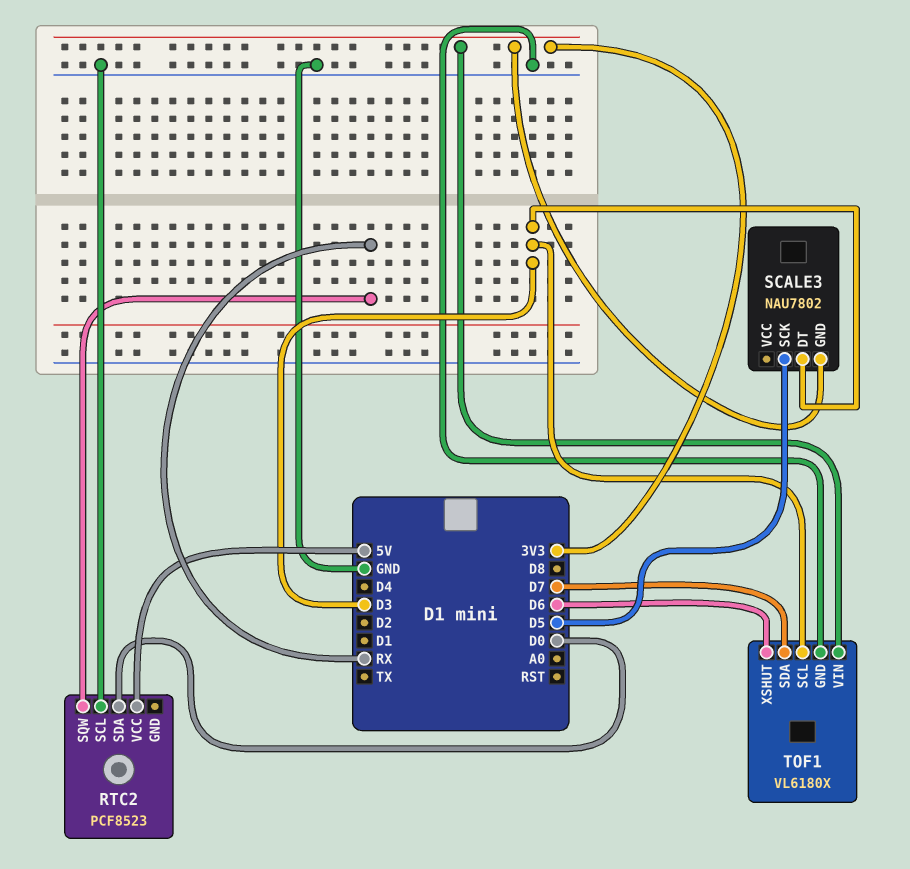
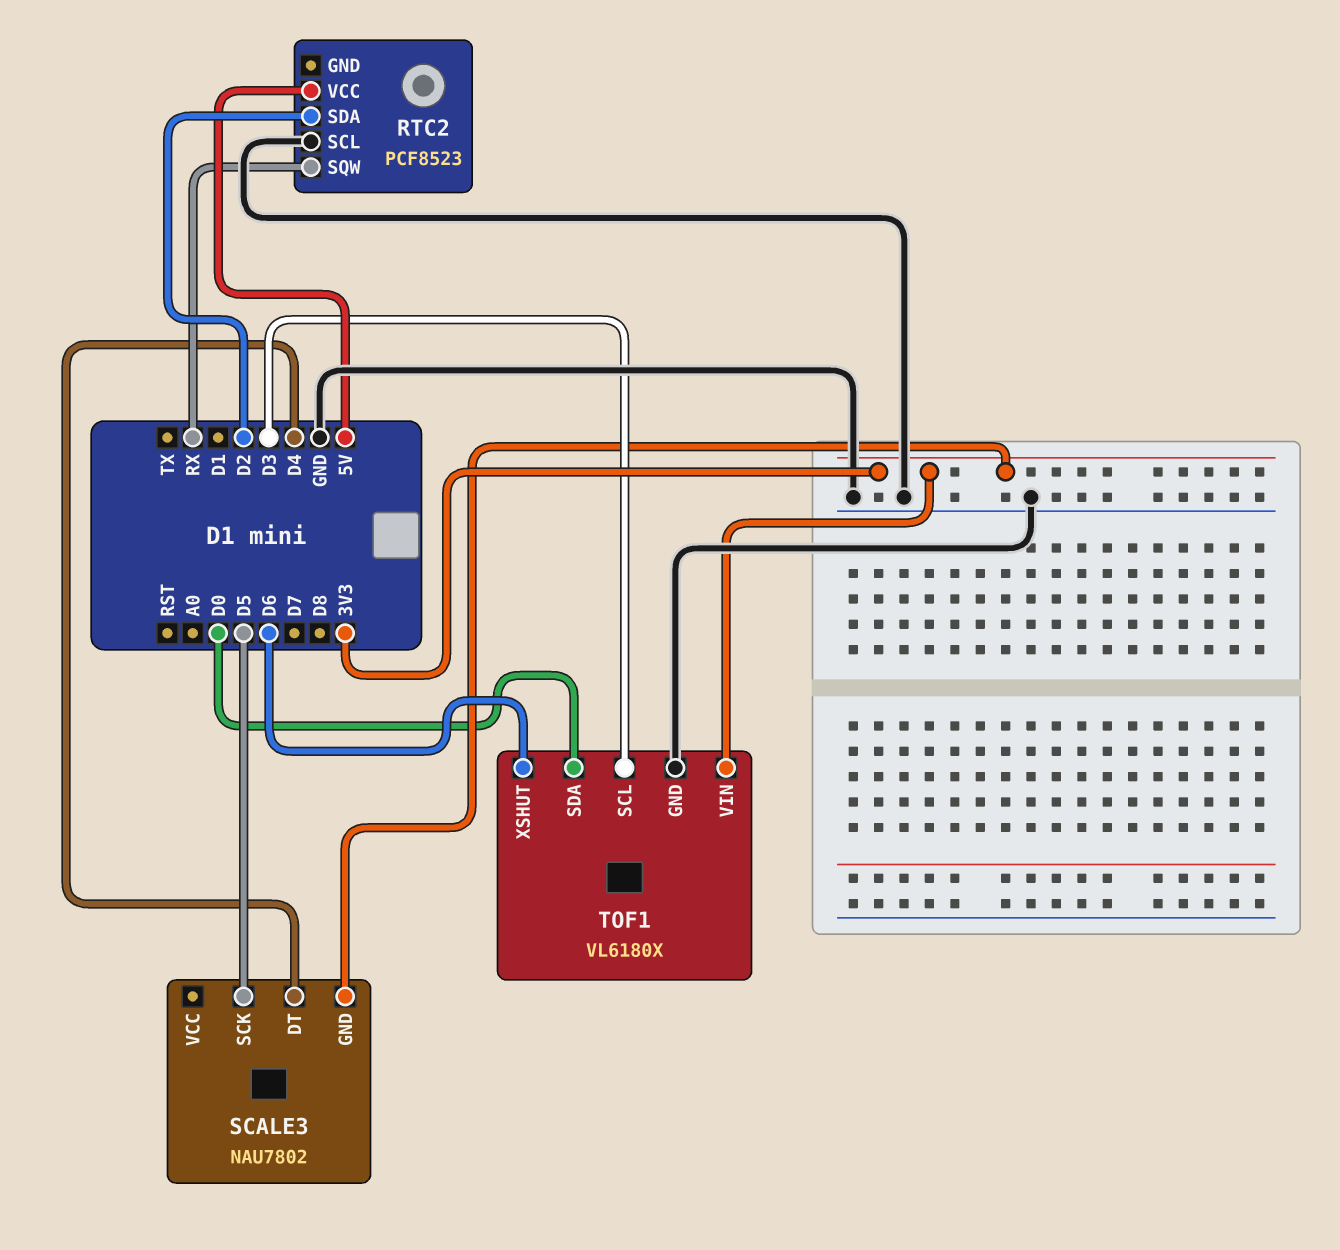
RTC2 pin SDA: D0 -> D2
SCALE3 pin DT: D3 -> D4
TOF1 pin SDA: D7 -> D0

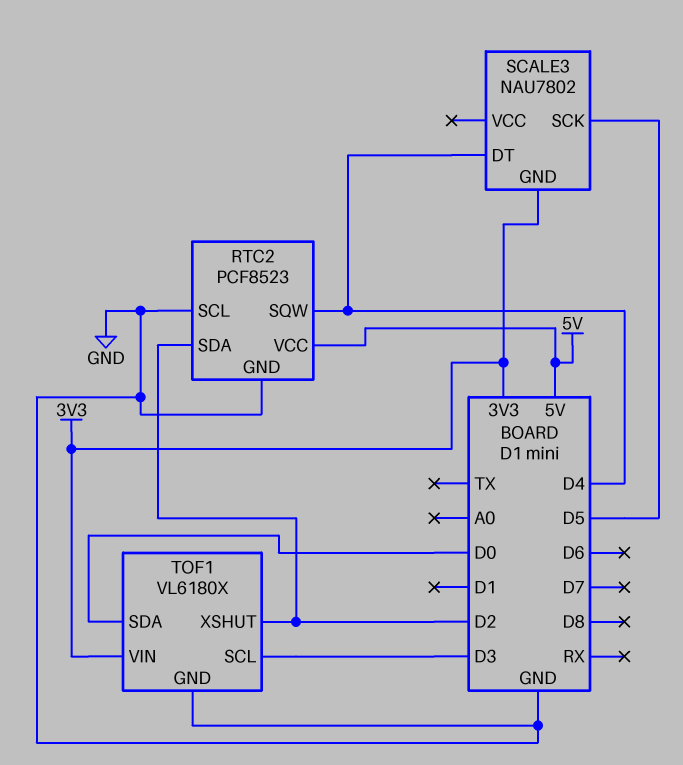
RTC2 pin GND: none -> GND
RTC2 pin SQW: RX -> D4
TOF1 pin XSHUT: D6 -> D2

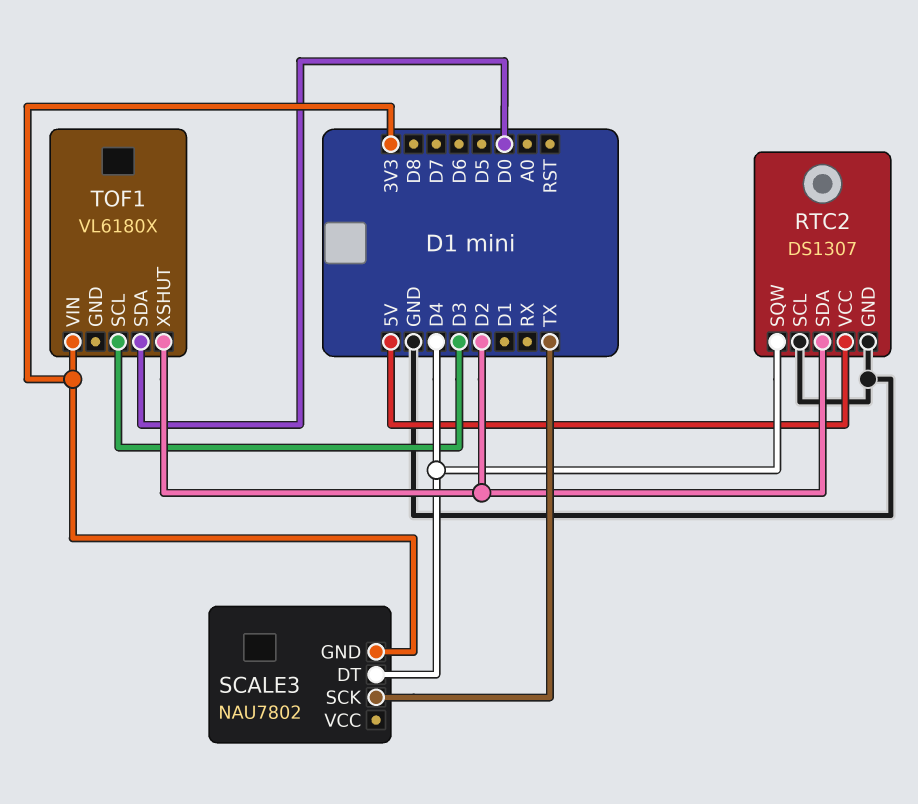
RTC2: PCF8523 -> DS1307
SCALE3 pin SCK: D5 -> TX
TOF1 pin GND: GND -> none

